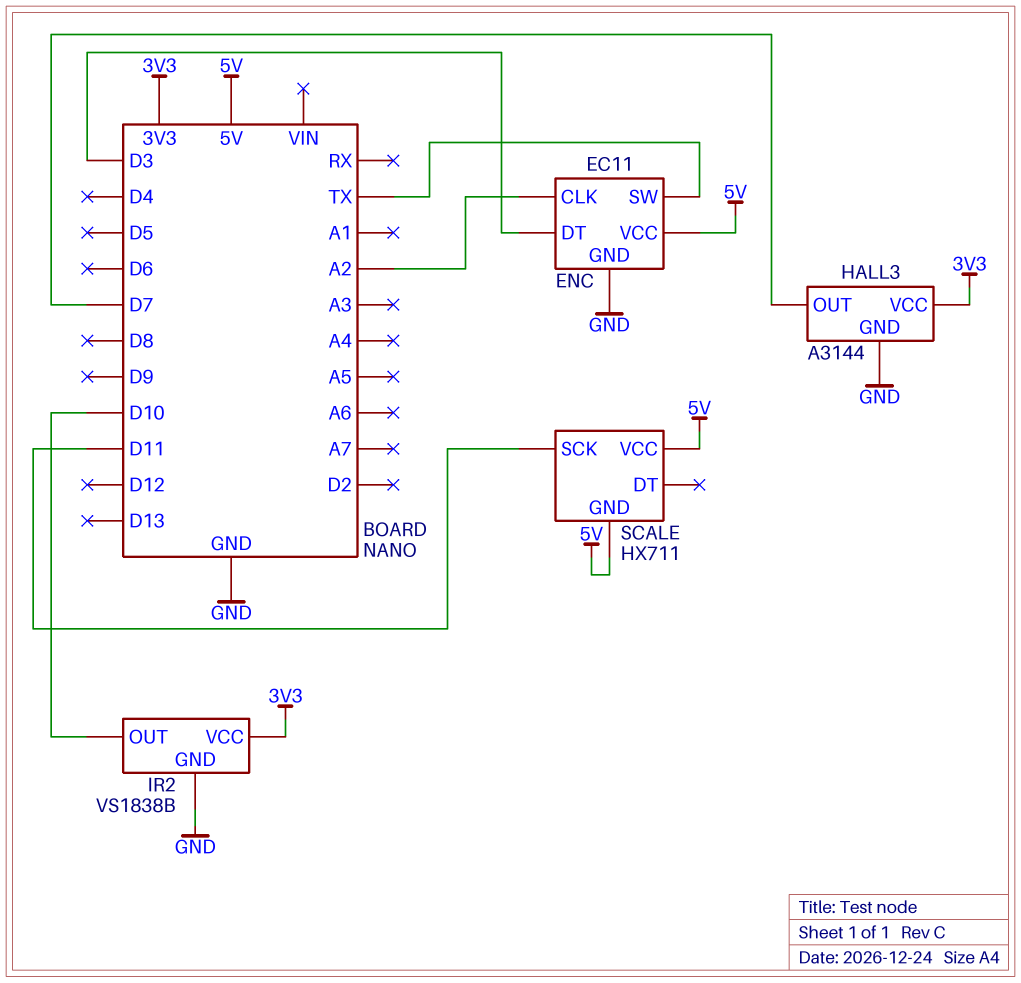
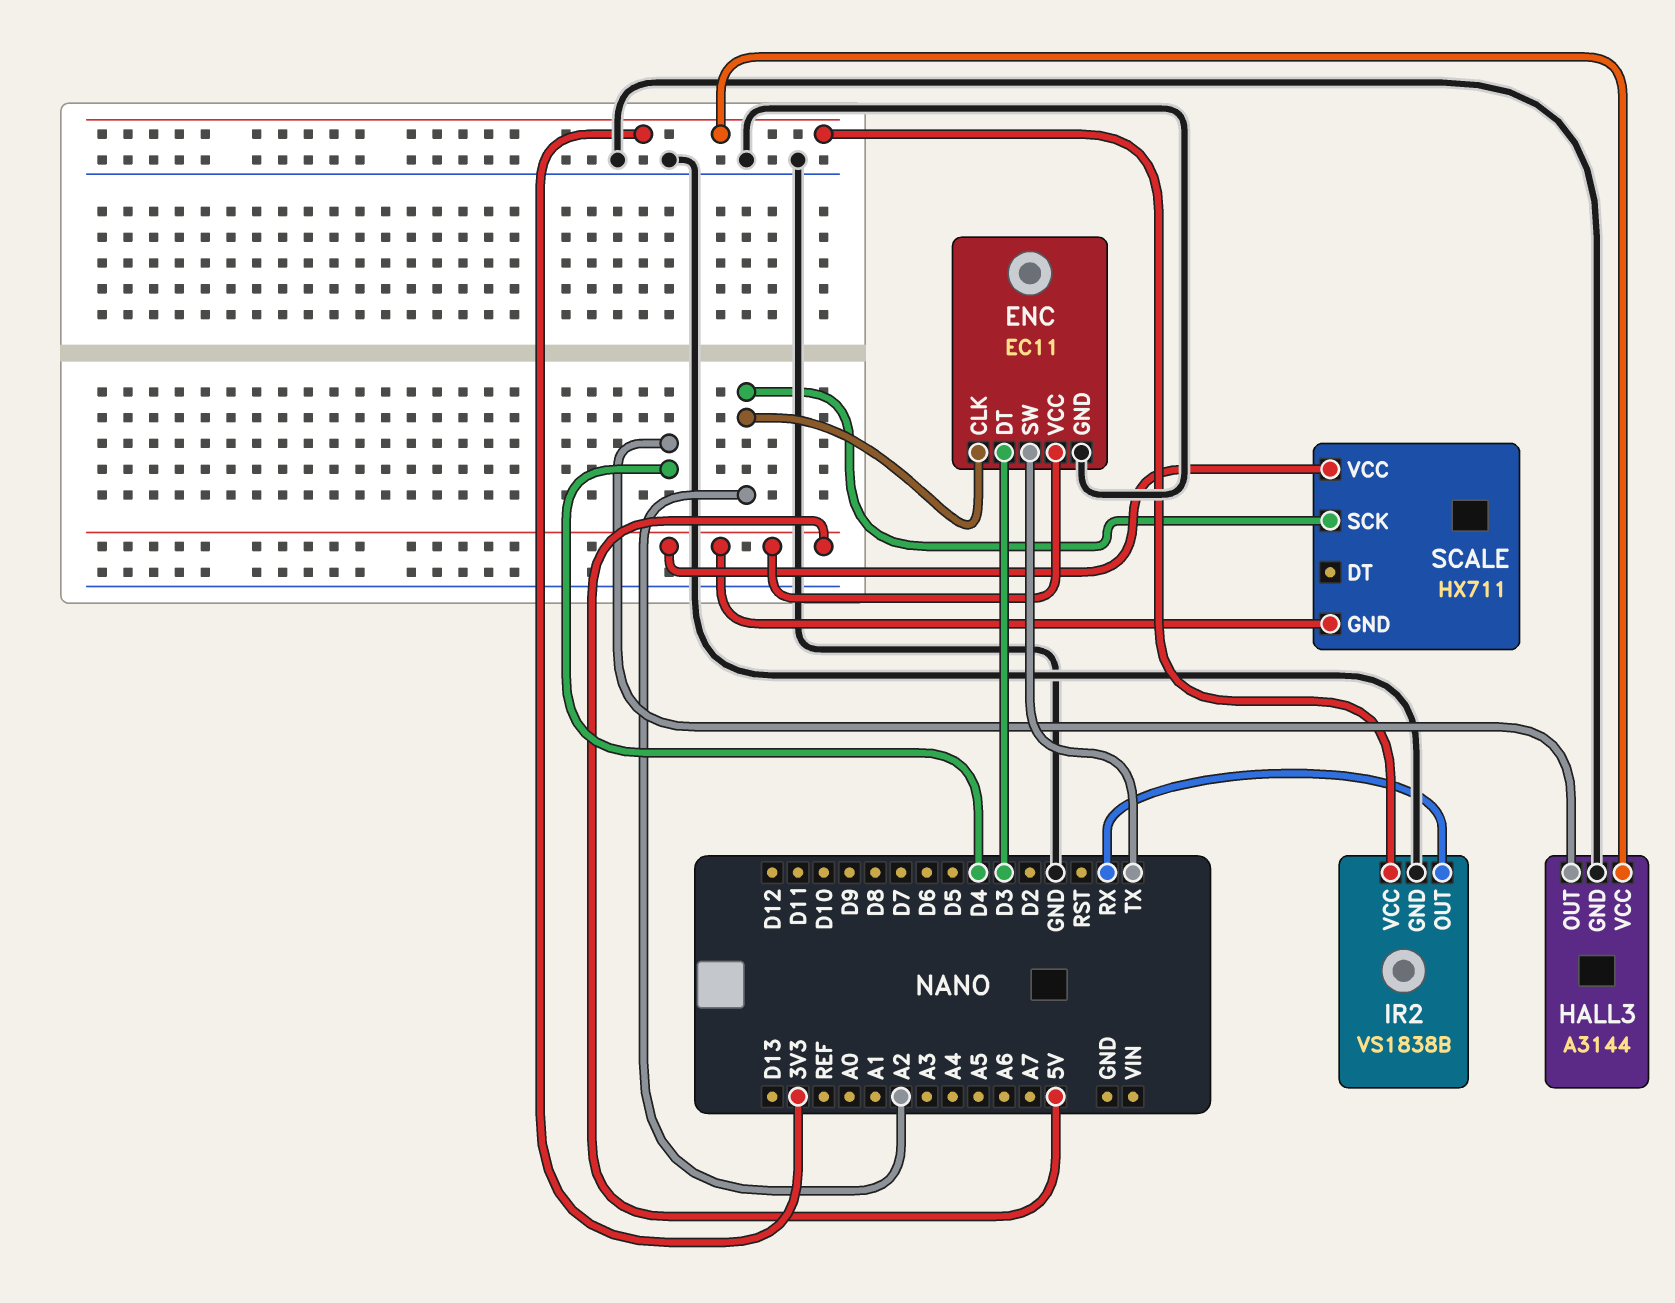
HALL3 pin OUT: D7 -> D4
IR2 pin OUT: D10 -> RX
SCALE pin SCK: D11 -> A2

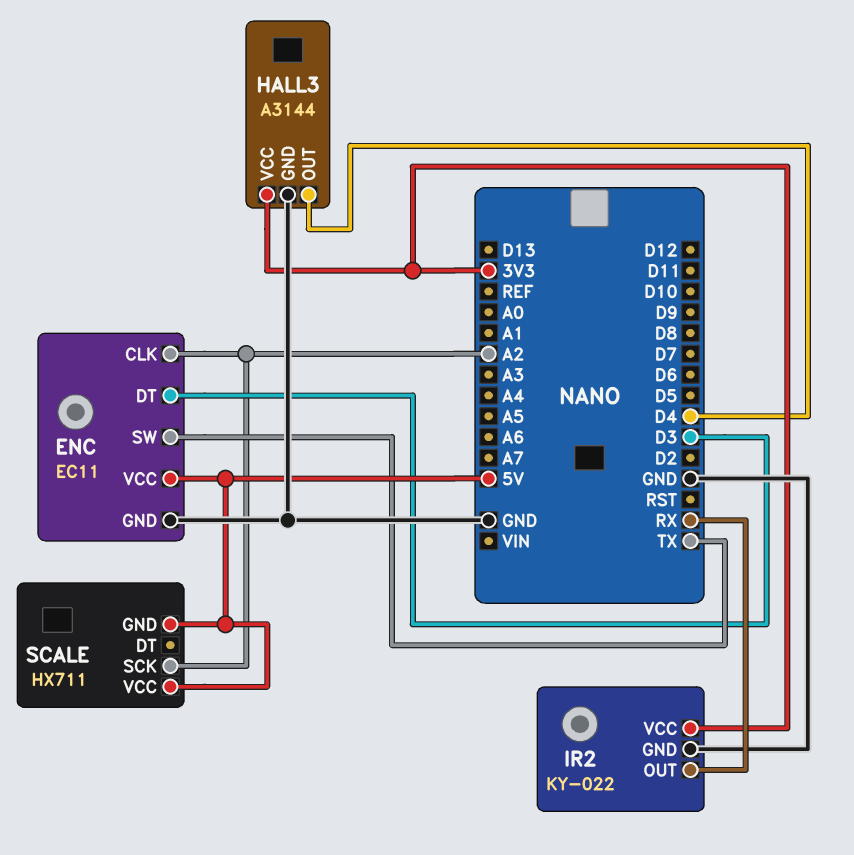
IR2: VS1838B -> KY-022

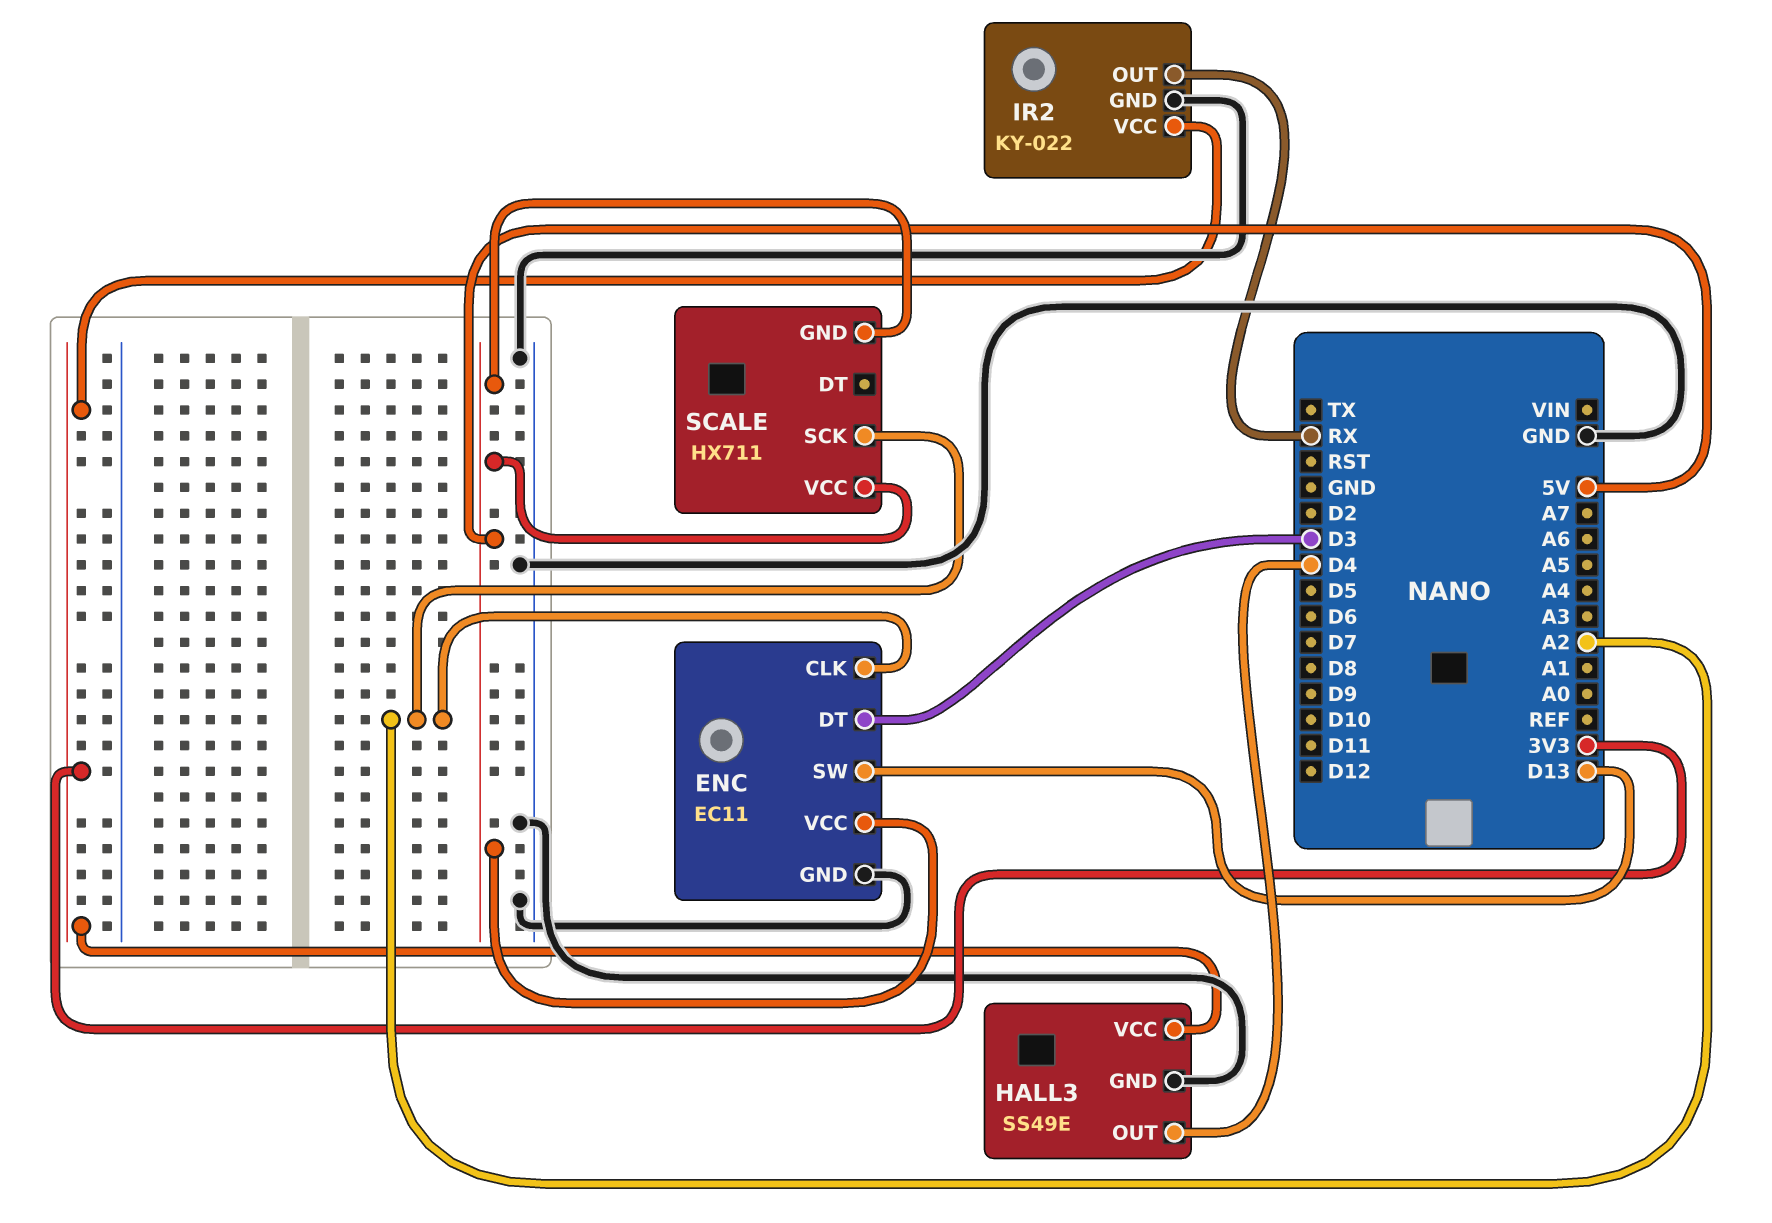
ENC pin SW: TX -> D13
HALL3: A3144 -> SS49E

